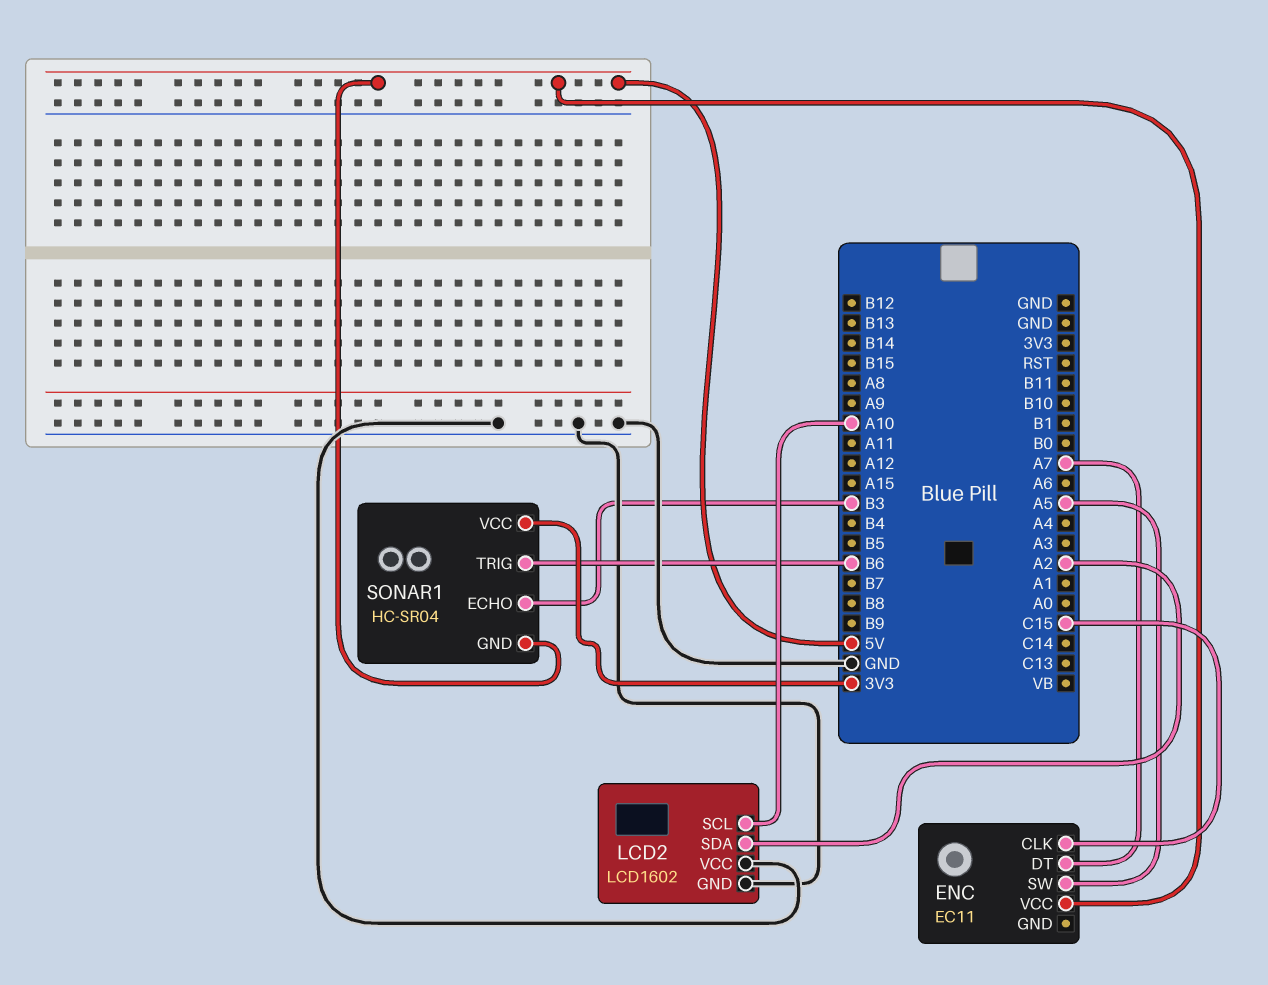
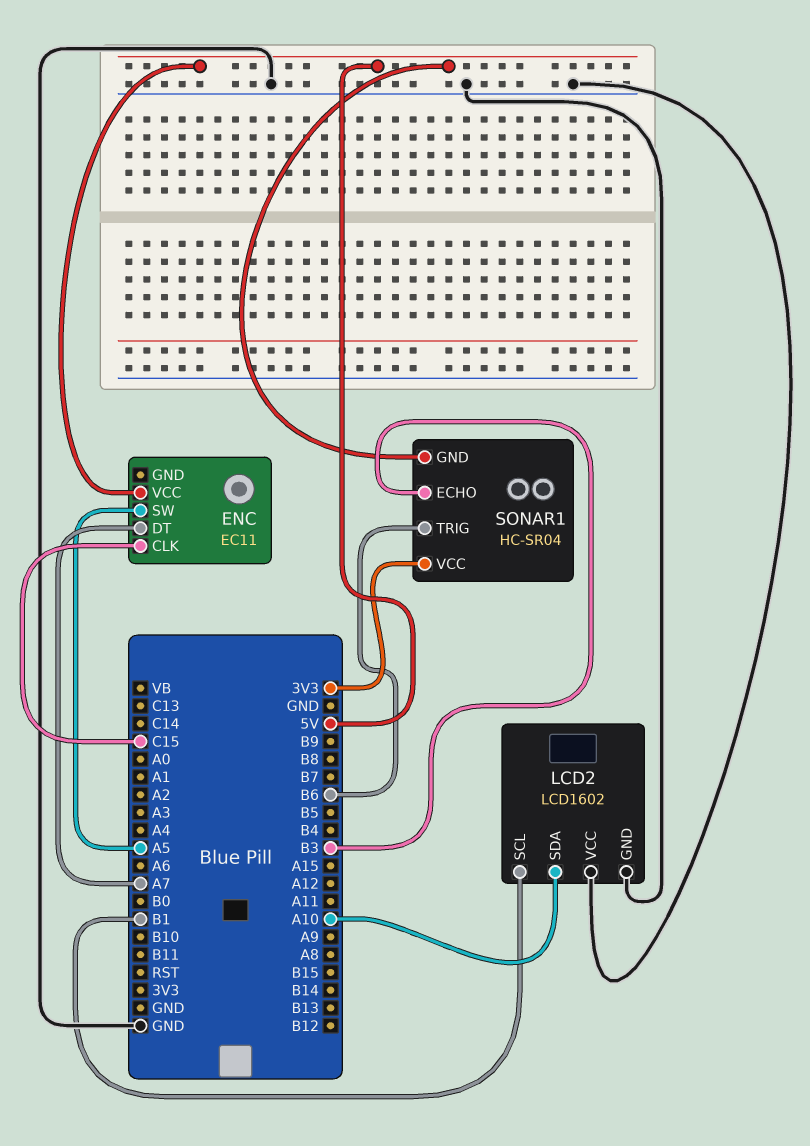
LCD2 pin SCL: A10 -> B1
LCD2 pin SDA: A2 -> A10

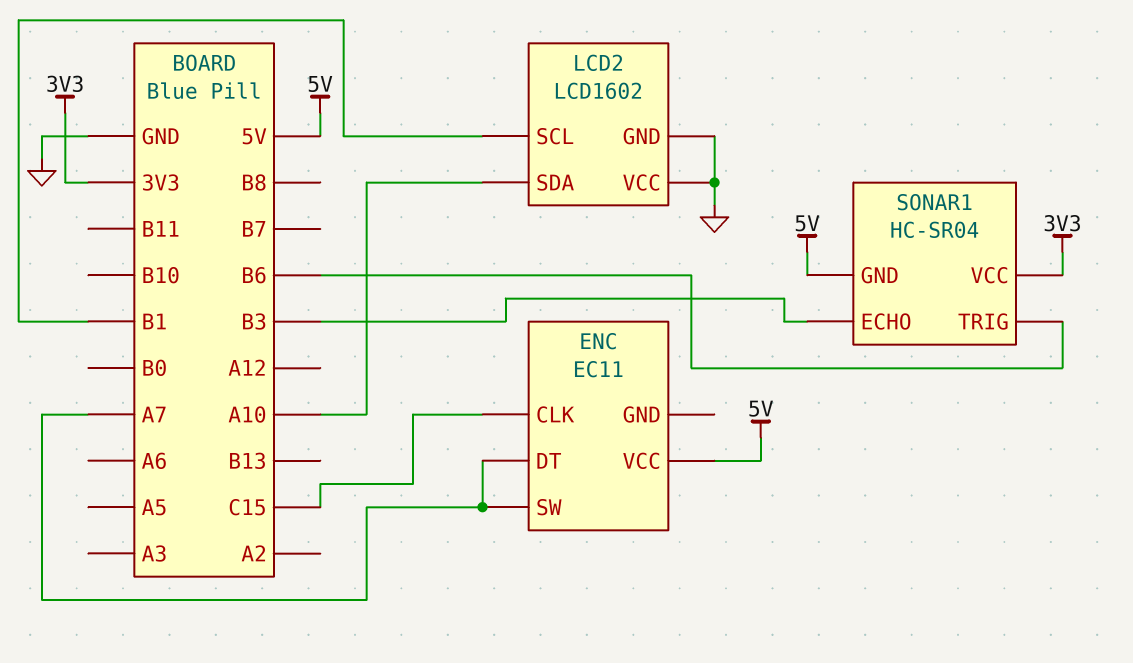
ENC pin SW: A5 -> A7

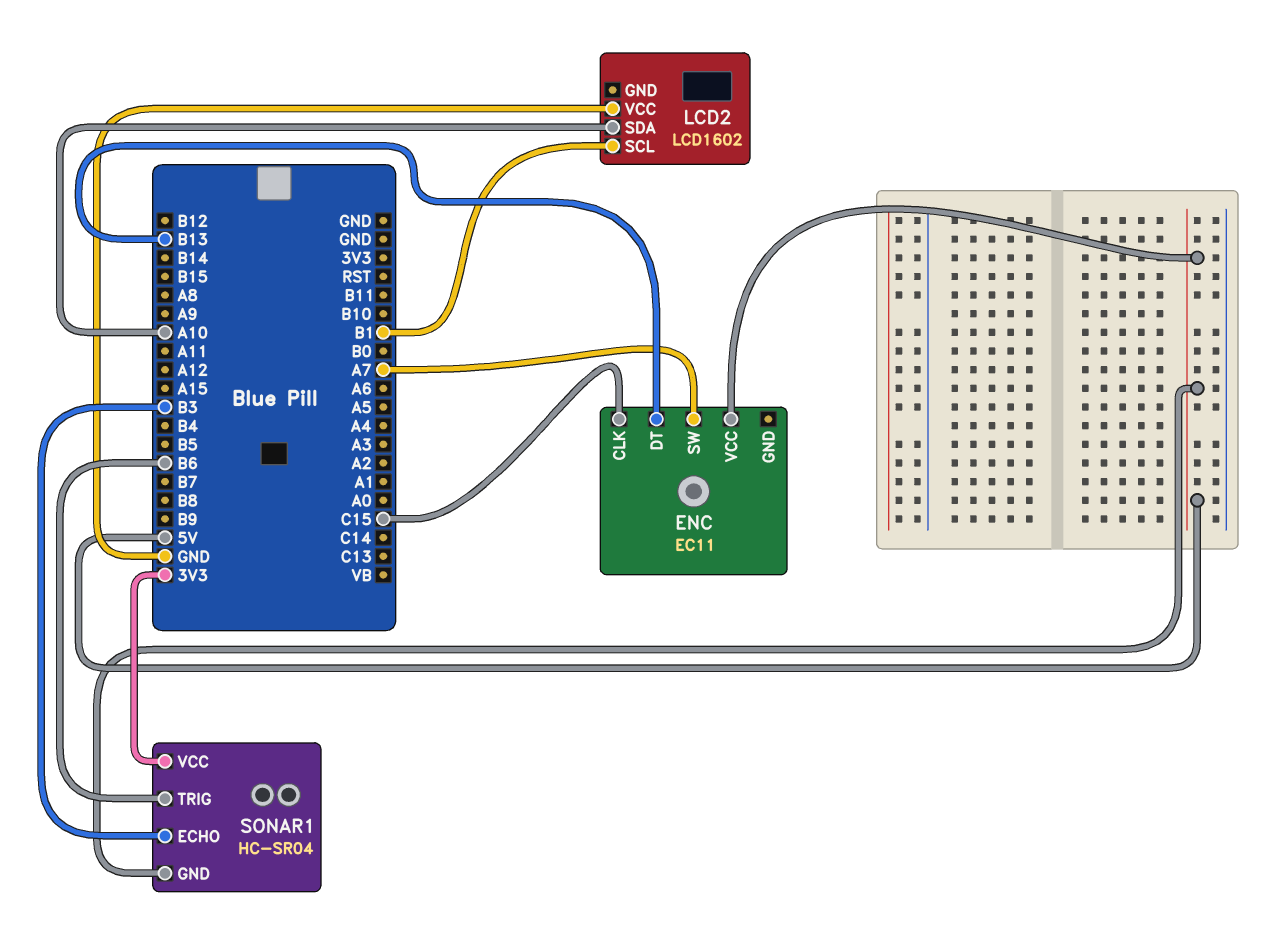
ENC pin DT: A7 -> B13
LCD2 pin GND: GND -> none

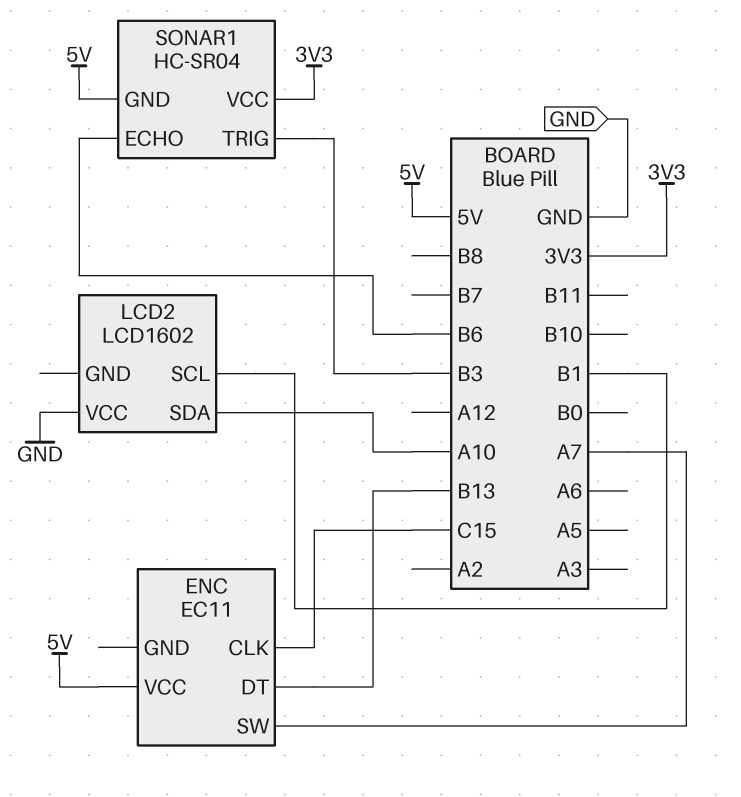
SONAR1 pin ECHO: B3 -> B6
SONAR1 pin TRIG: B6 -> B3

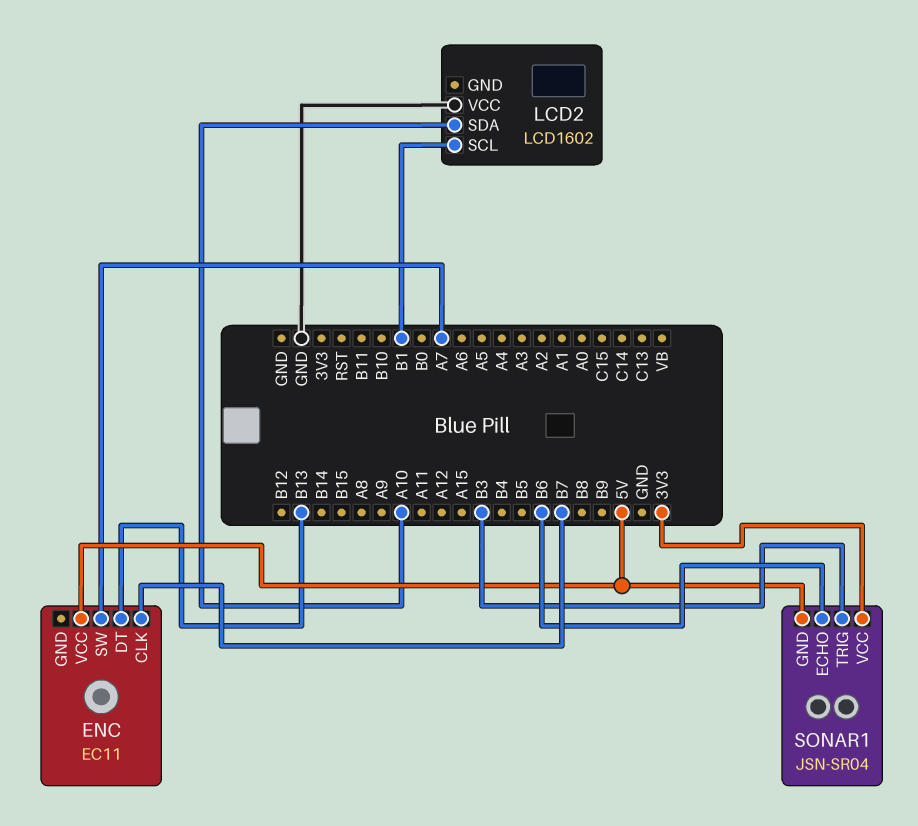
ENC pin CLK: C15 -> B7
SONAR1: HC-SR04 -> JSN-SR04

